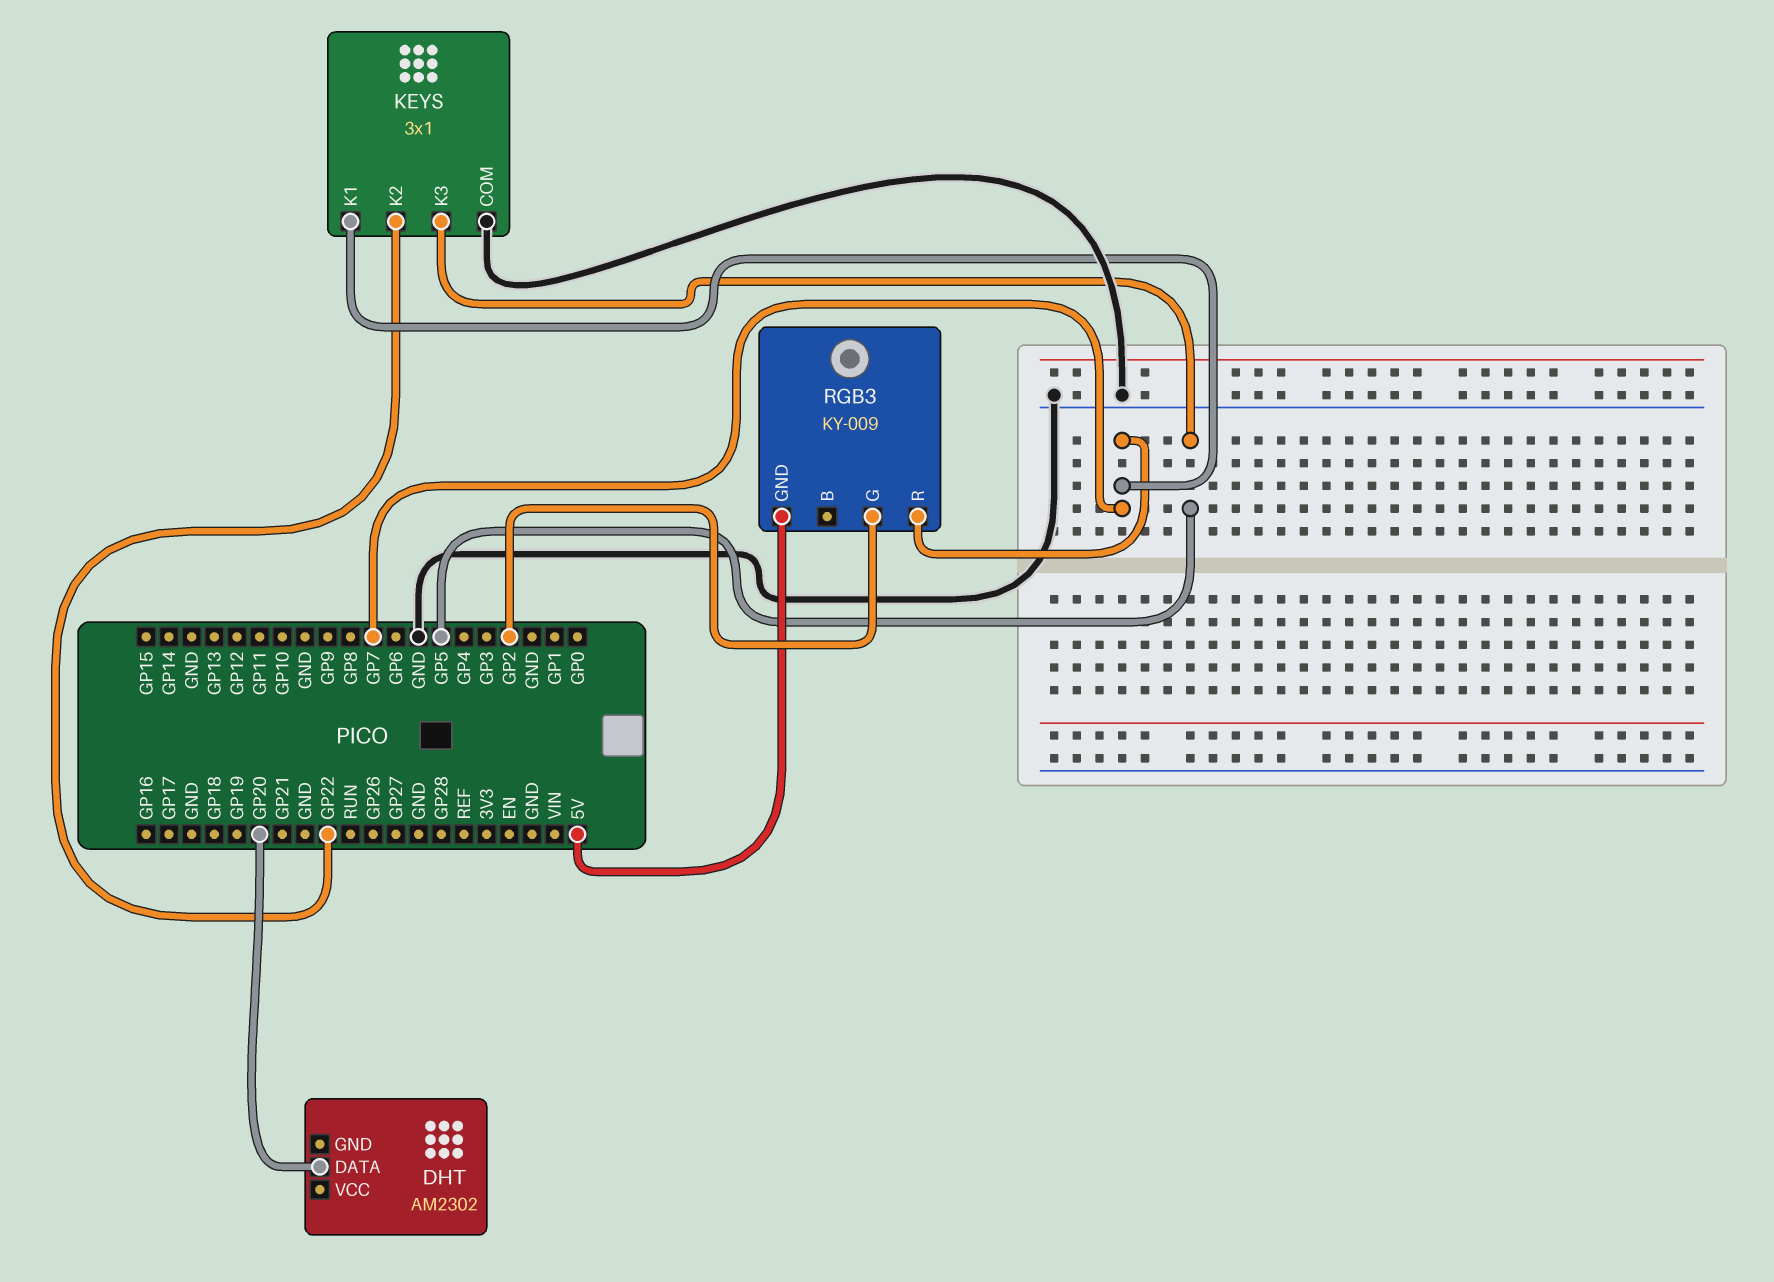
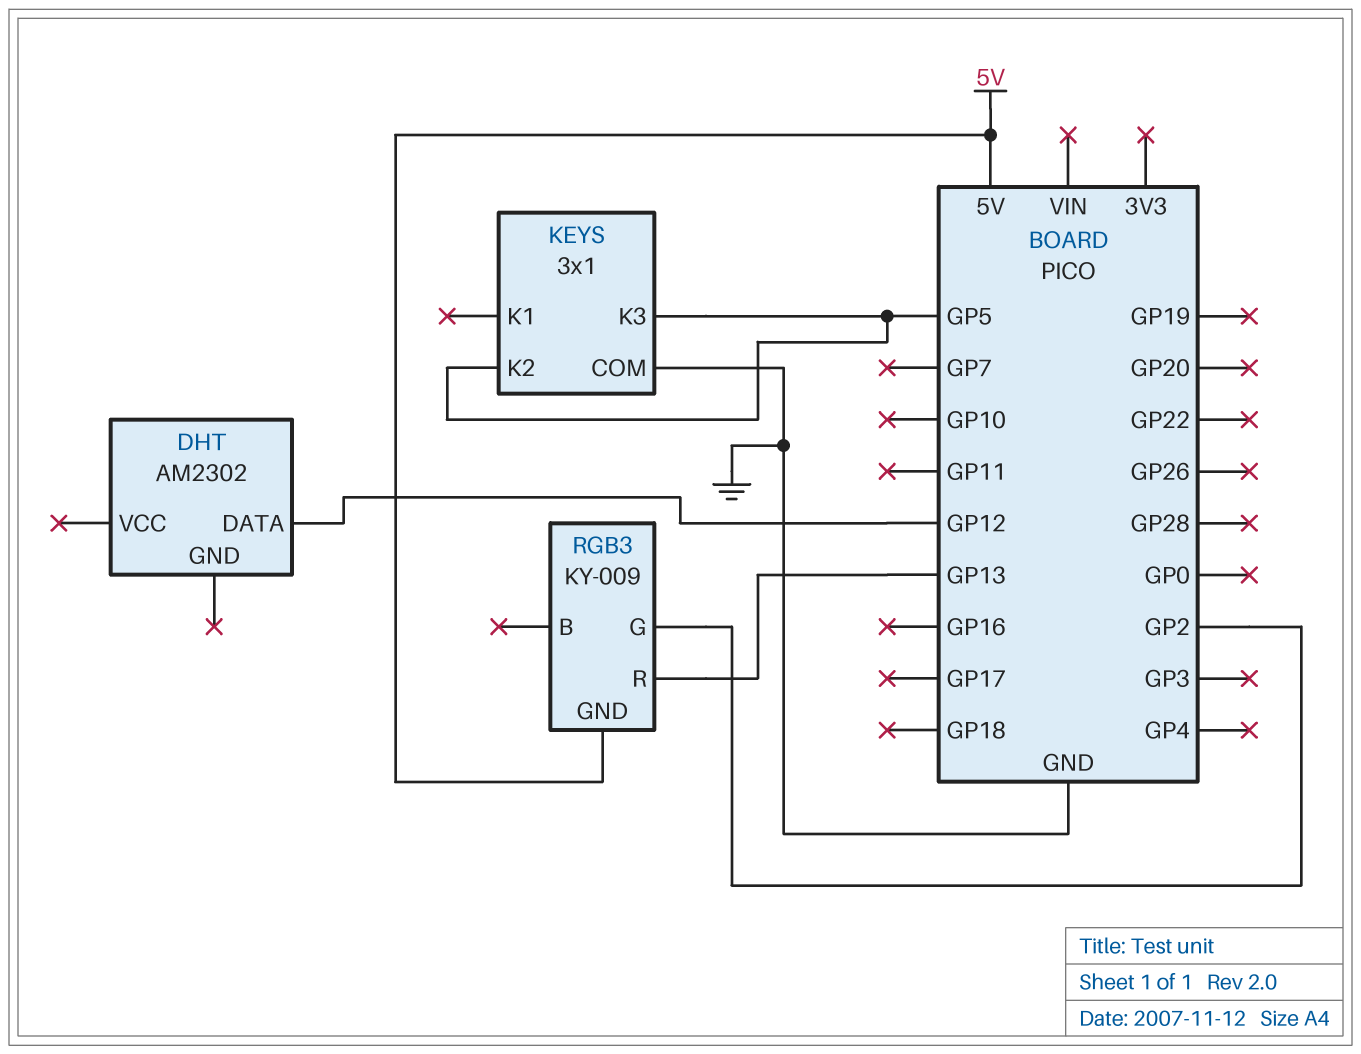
DHT pin DATA: GP20 -> GP12
KEYS pin K1: GP7 -> none
KEYS pin K2: GP22 -> GP5
RGB3 pin R: GP7 -> GP13

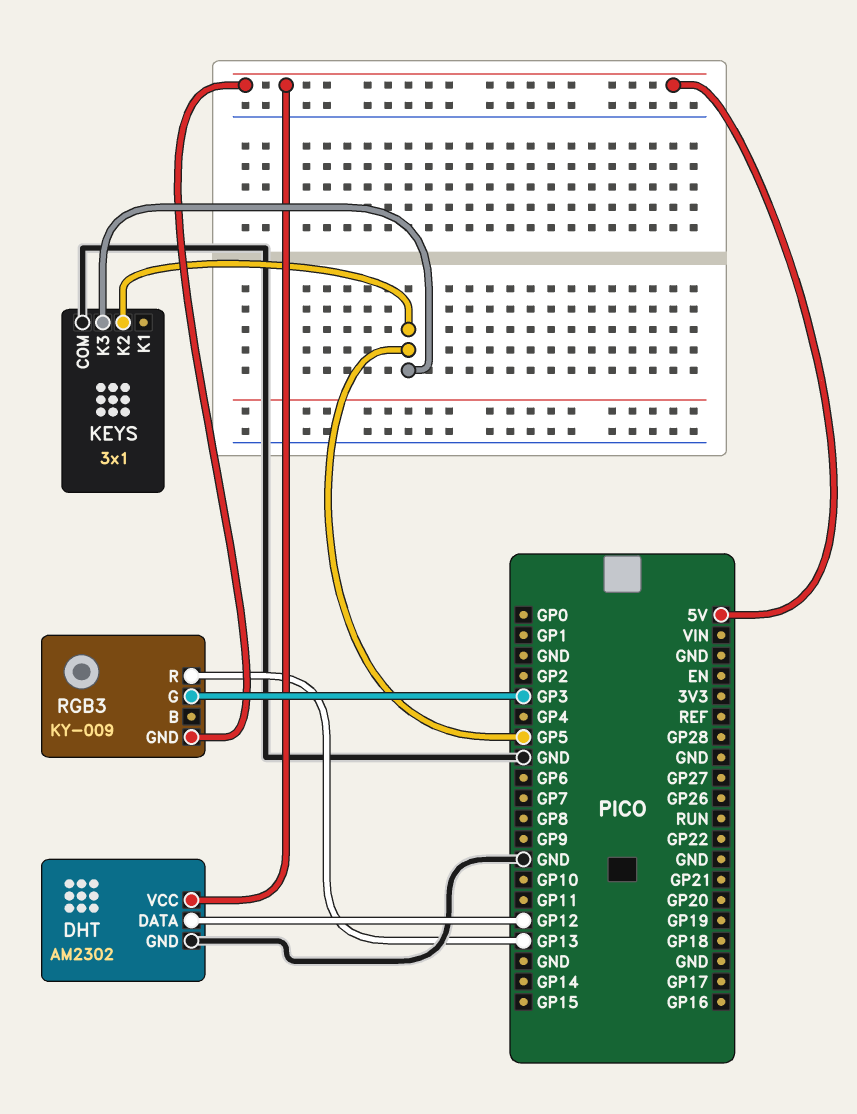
DHT pin GND: none -> GND
DHT pin VCC: none -> 5V
RGB3 pin G: GP2 -> GP3

